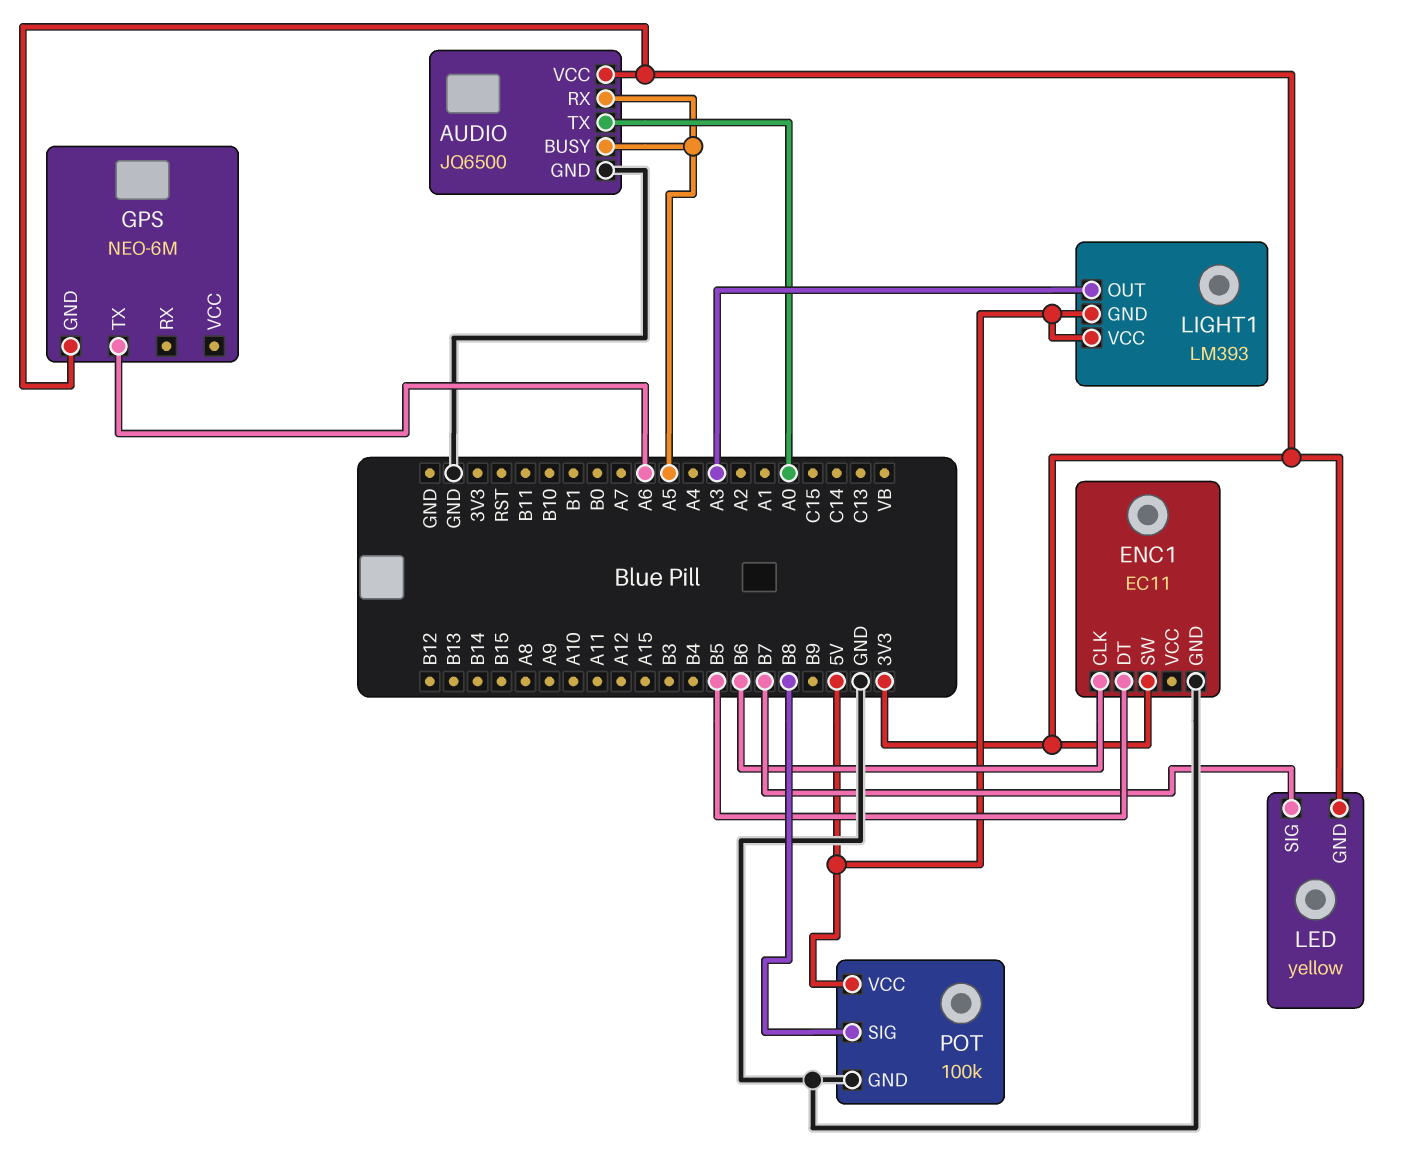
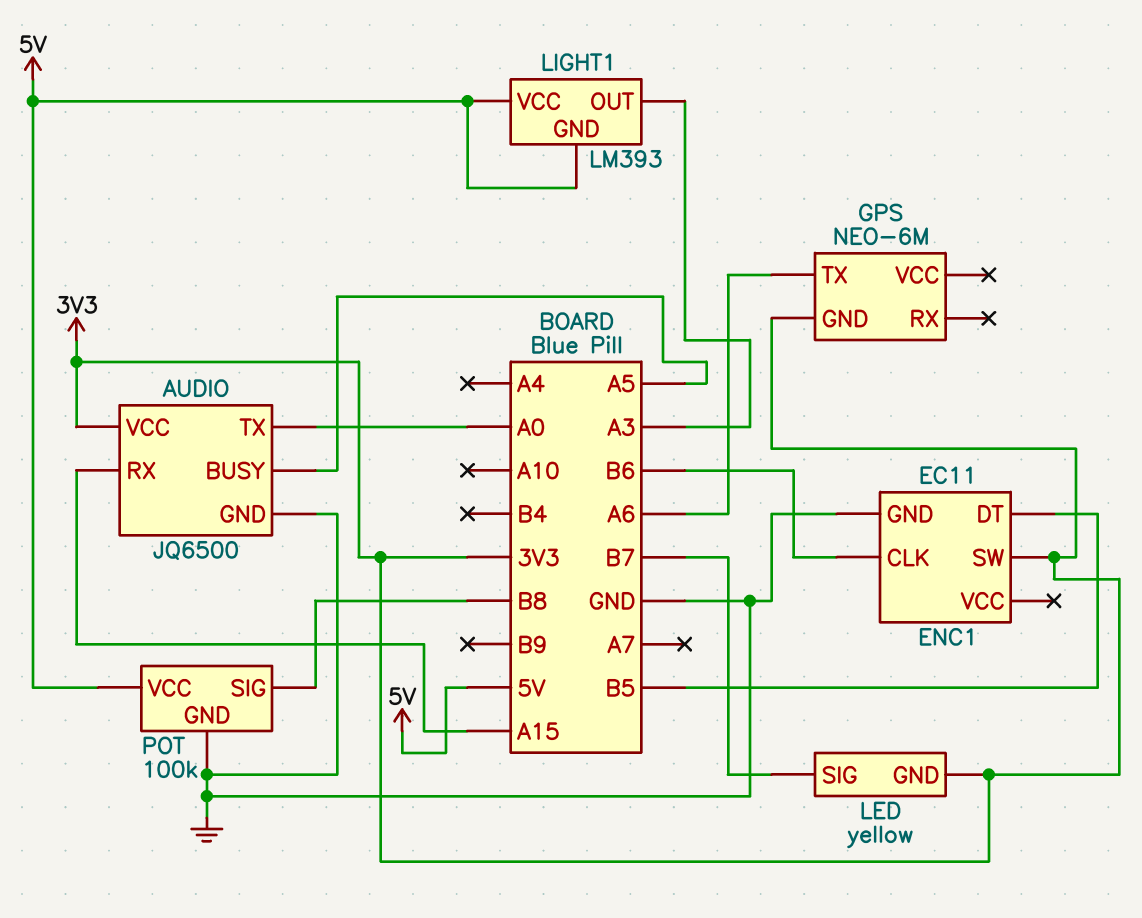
AUDIO pin RX: A5 -> A15

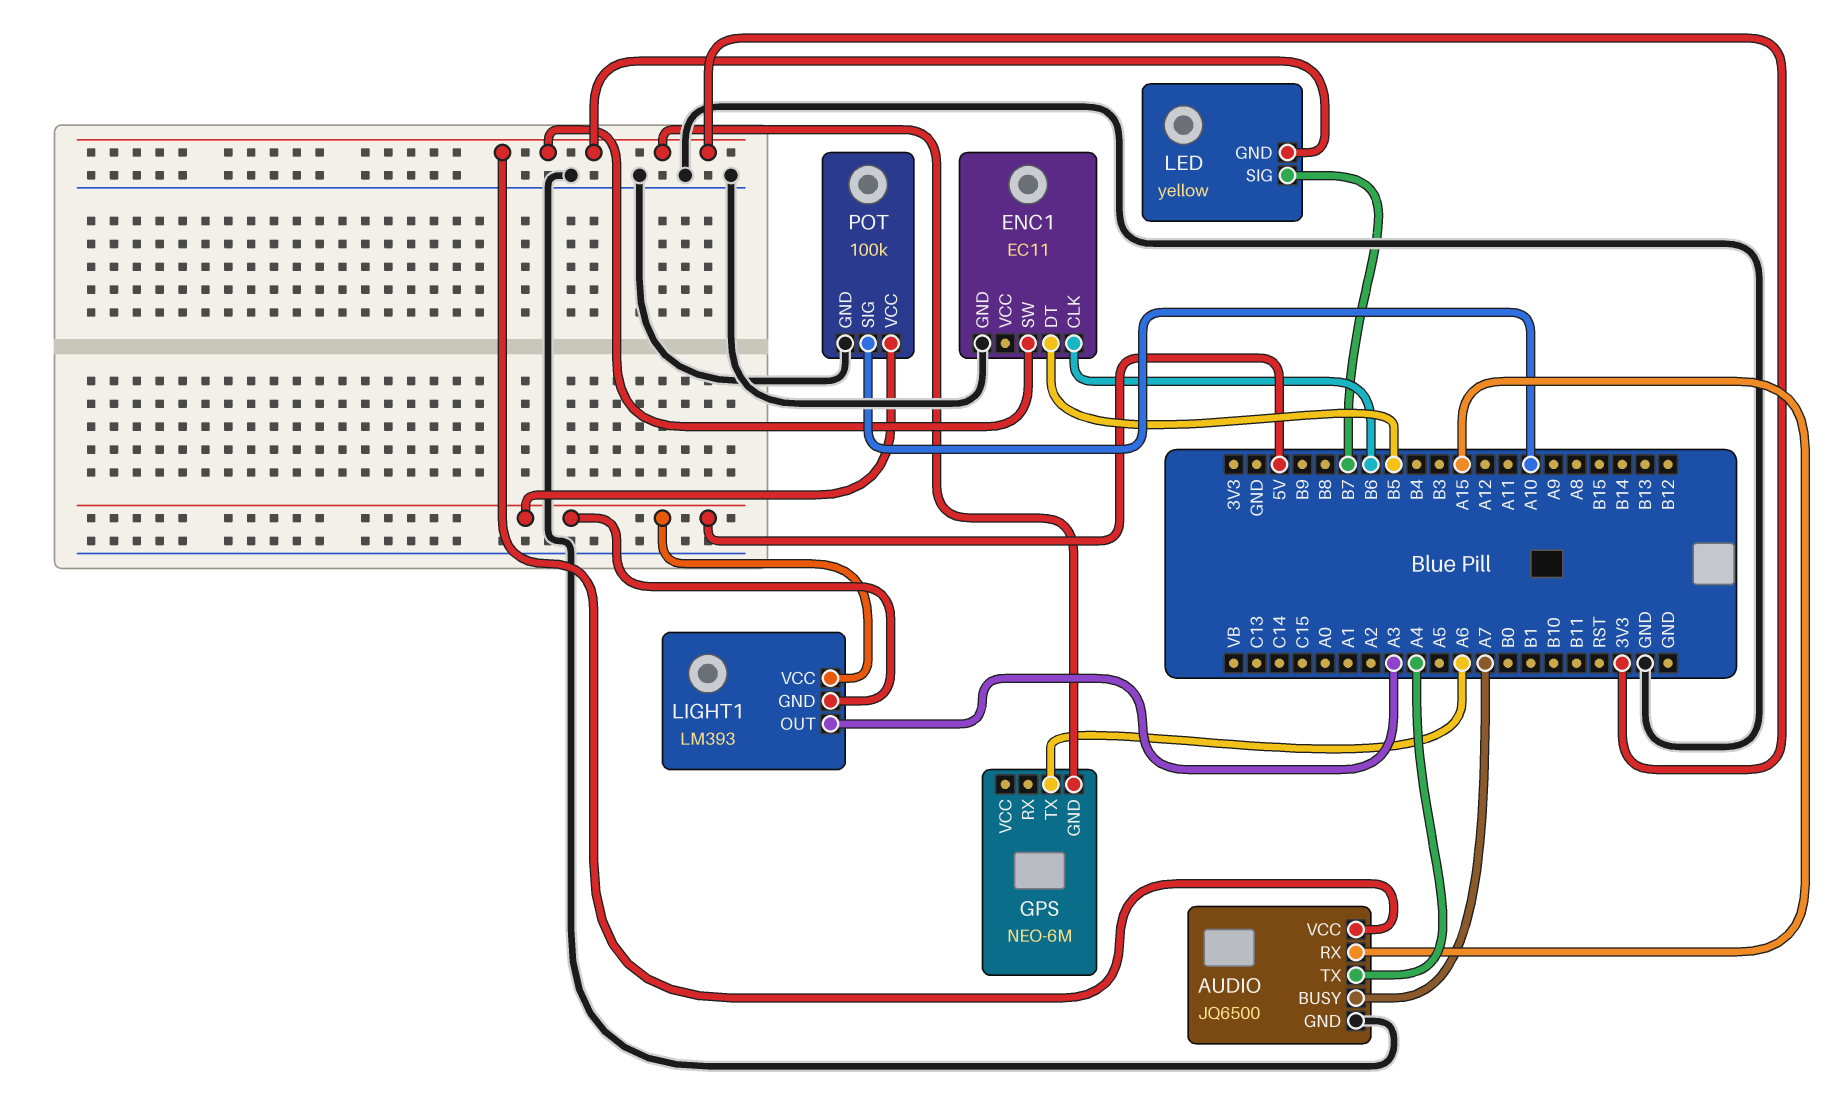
AUDIO pin BUSY: A5 -> A7
AUDIO pin TX: A0 -> A4
POT pin SIG: B8 -> A10

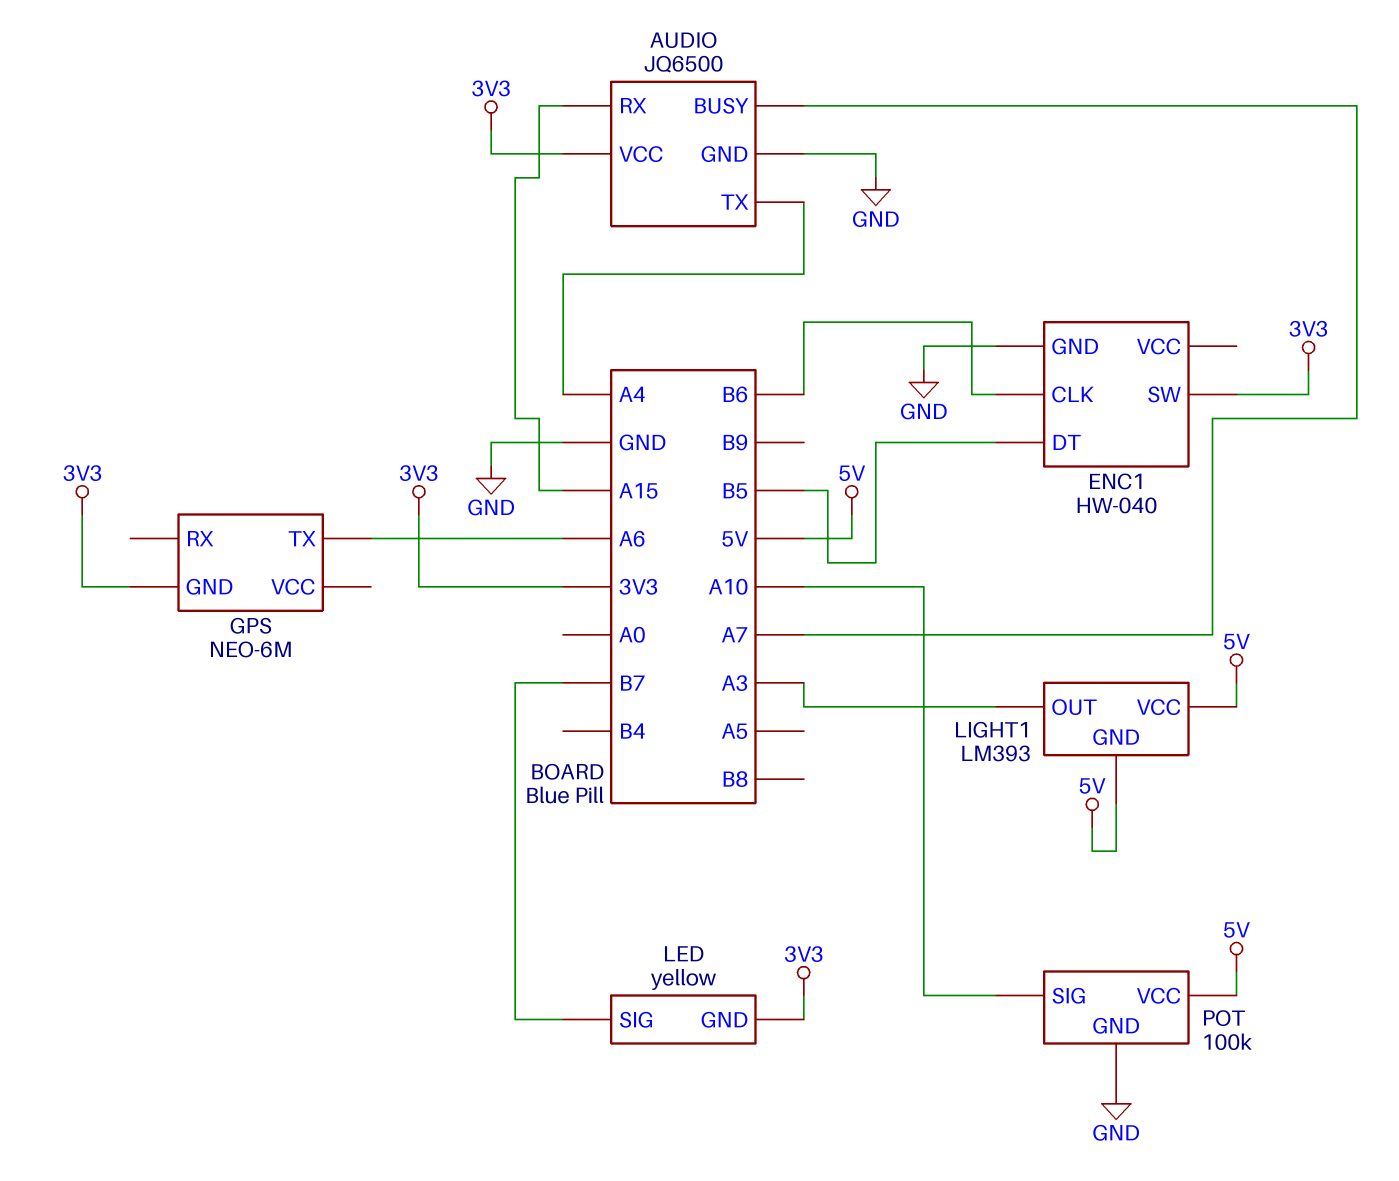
ENC1: EC11 -> HW-040

